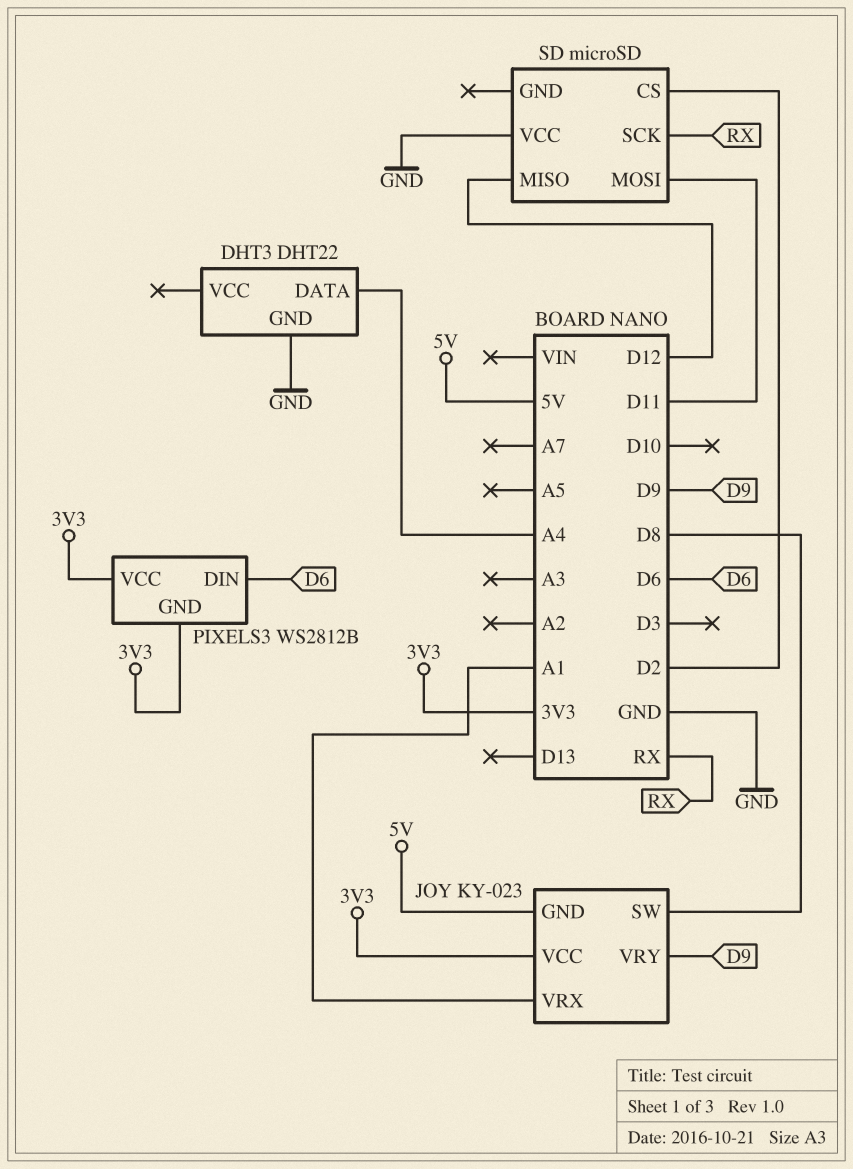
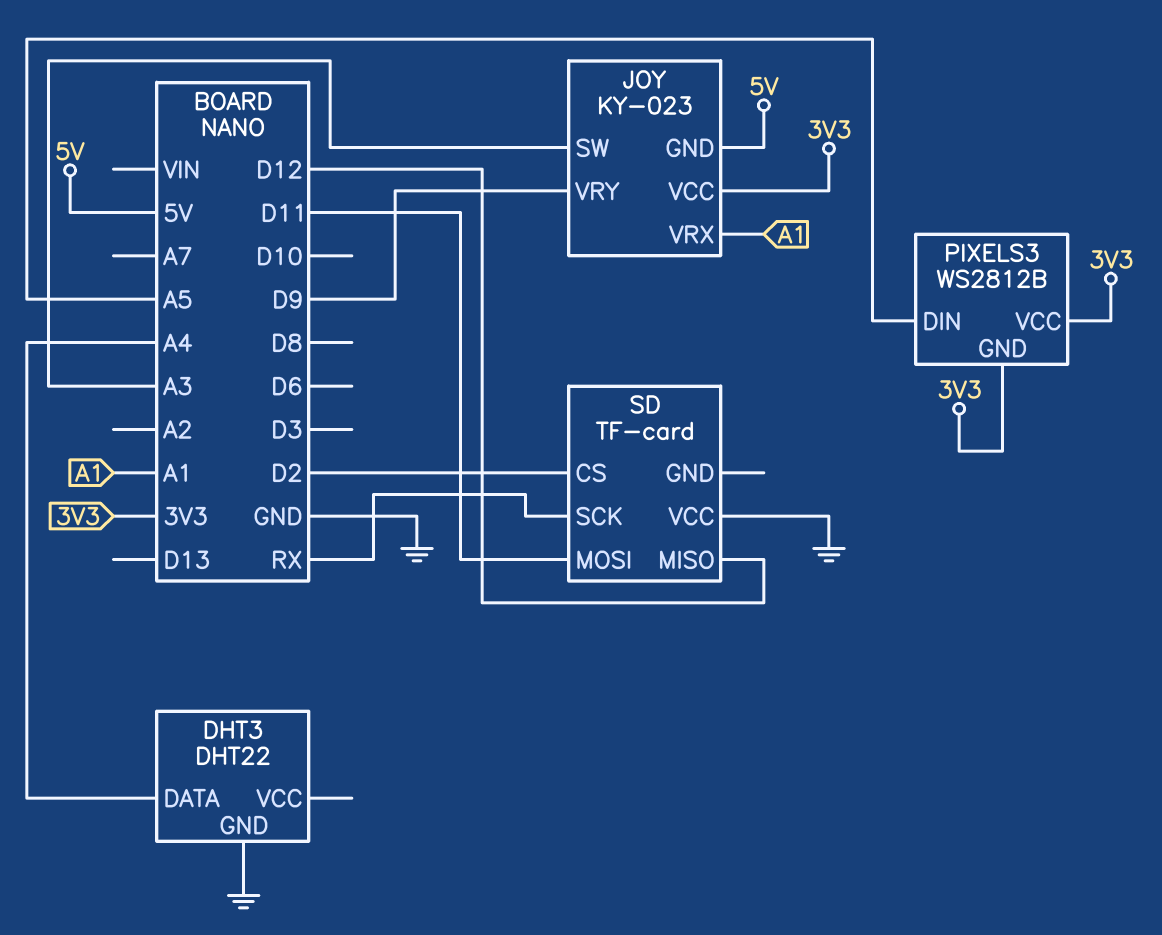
JOY pin SW: D8 -> A3
PIXELS3 pin DIN: D6 -> A5
SD: microSD -> TF-card

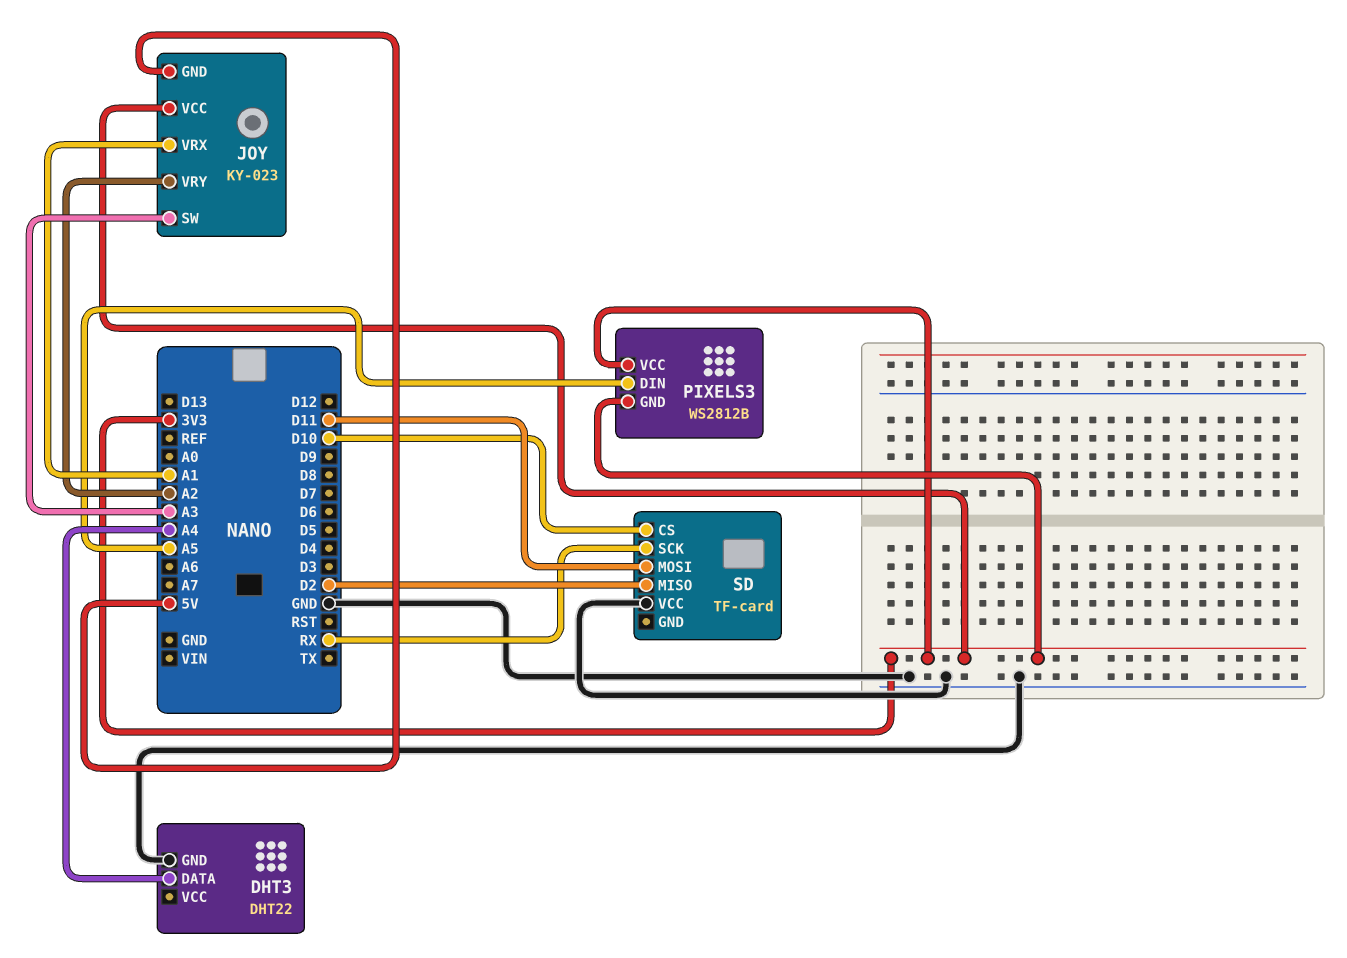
JOY pin VRY: D9 -> A2
SD pin CS: D2 -> D10
SD pin MISO: D12 -> D2

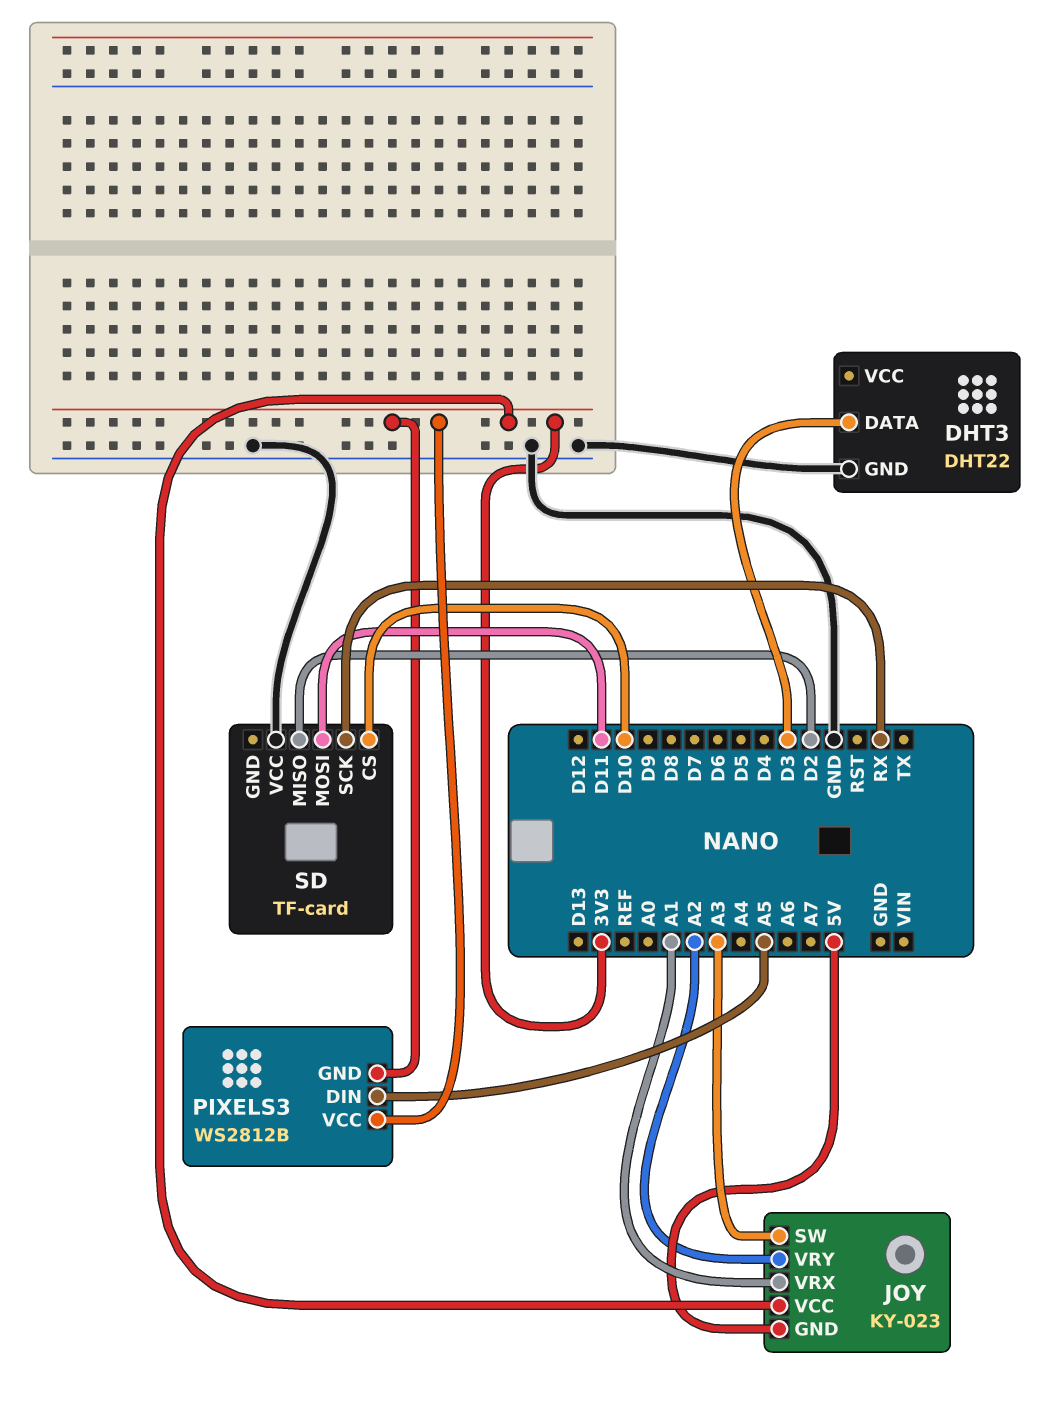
DHT3 pin DATA: A4 -> D3

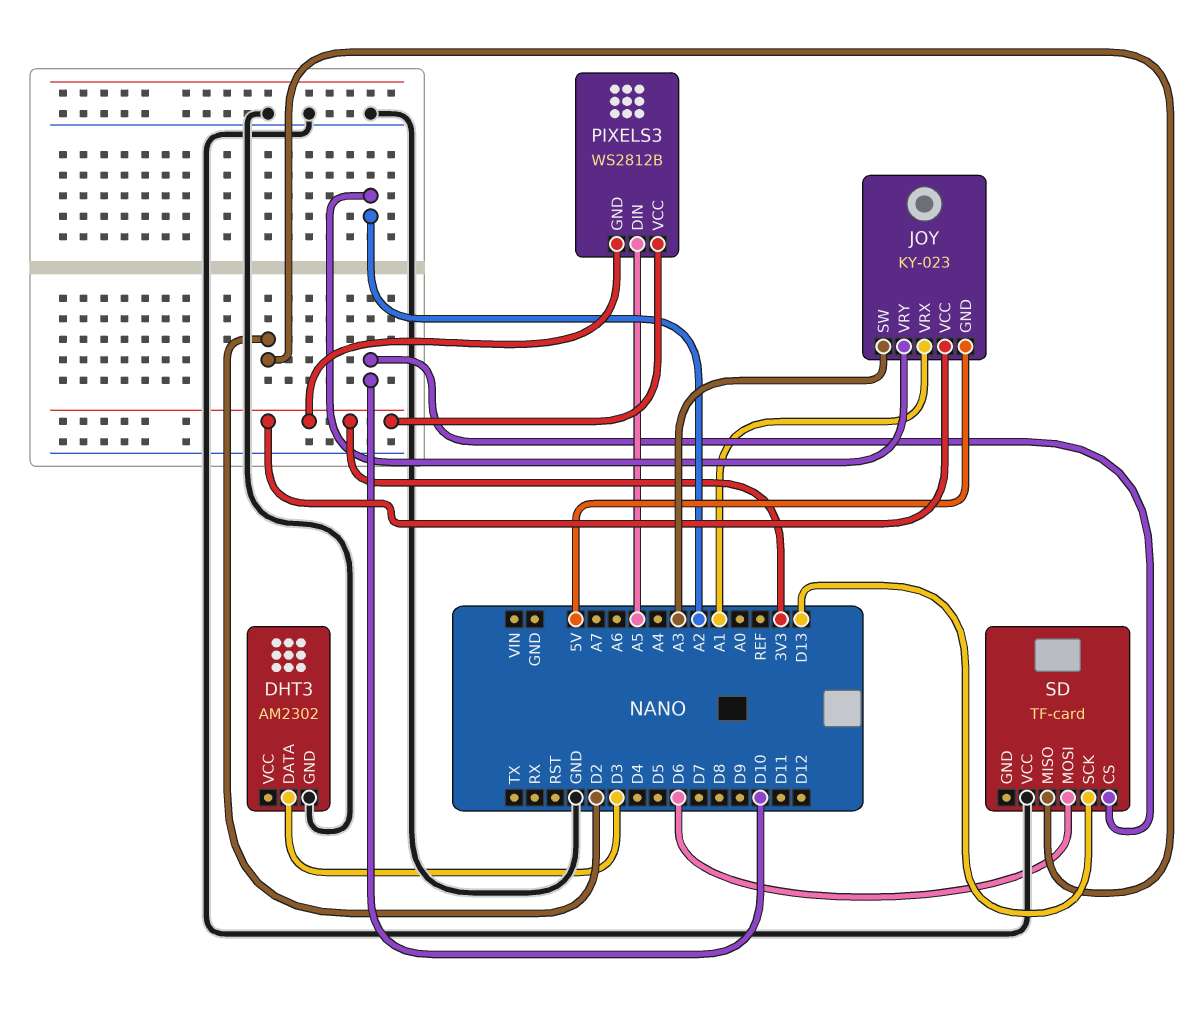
DHT3: DHT22 -> AM2302
SD pin MOSI: D11 -> D6
SD pin SCK: RX -> D13

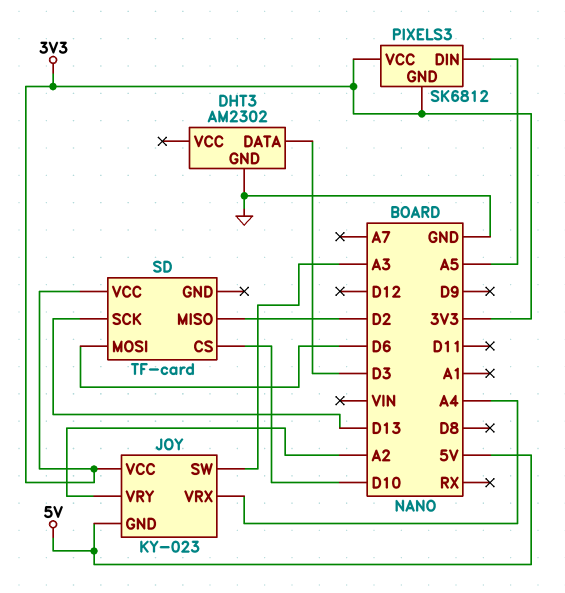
JOY pin VRX: A1 -> A4
PIXELS3: WS2812B -> SK6812
SD pin VCC: GND -> 3V3

